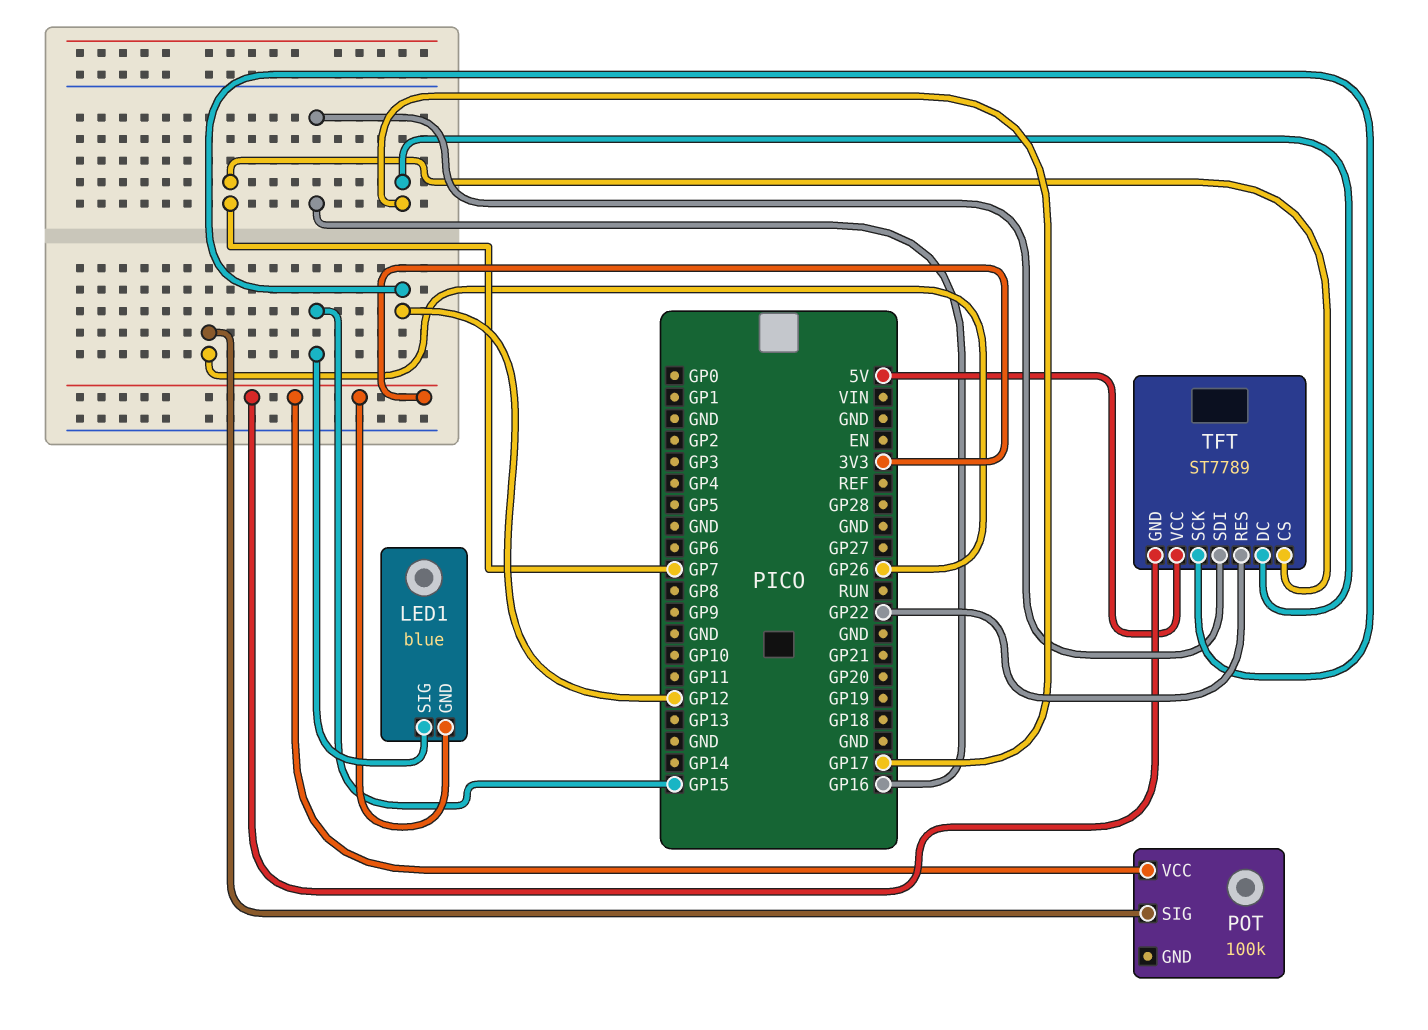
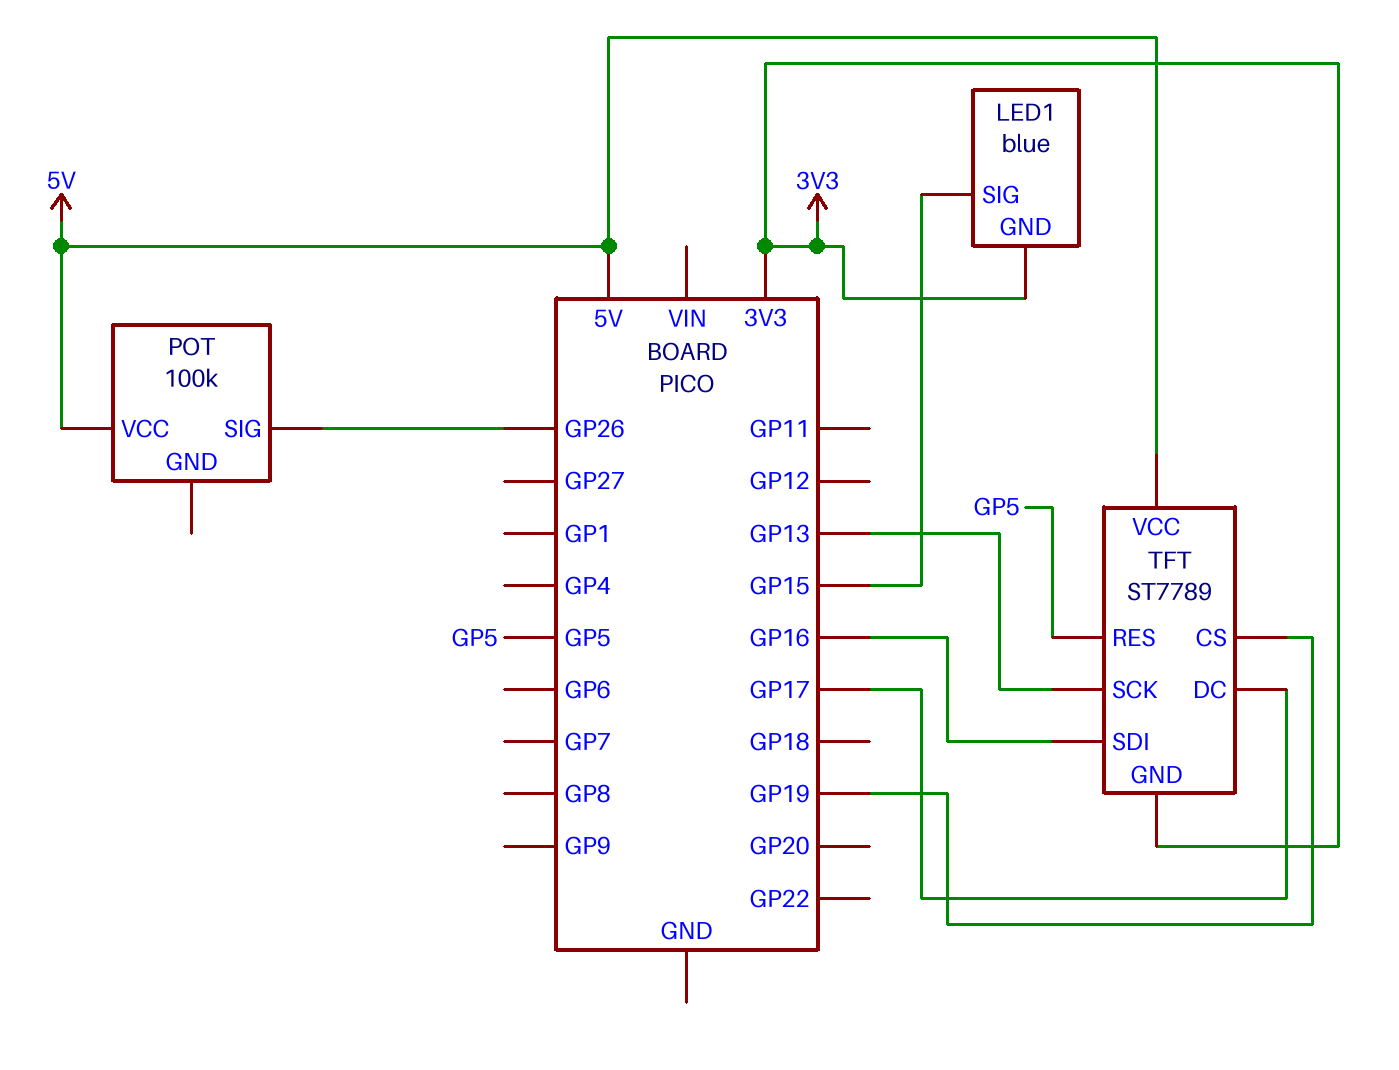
POT pin VCC: 3V3 -> 5V
TFT pin CS: GP7 -> GP19
TFT pin RES: GP22 -> GP5
TFT pin SCK: GP12 -> GP13

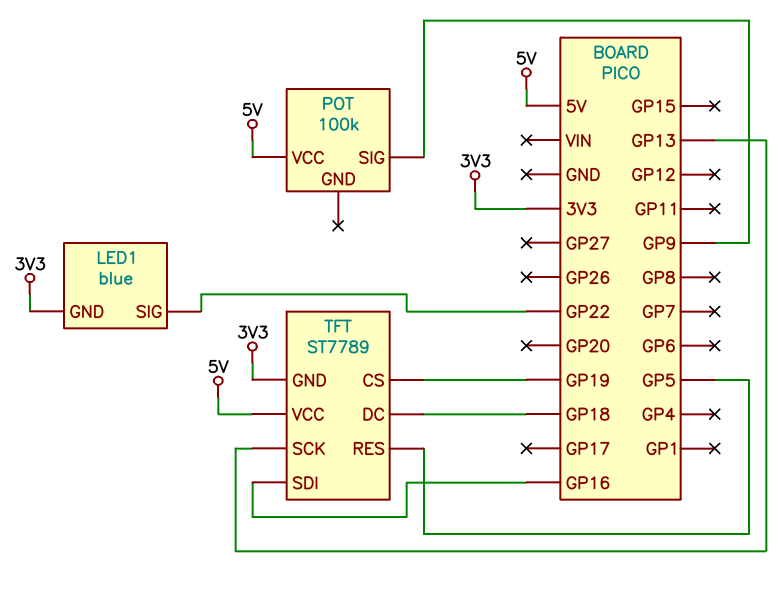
LED1 pin SIG: GP15 -> GP22
POT pin SIG: GP26 -> GP9
TFT pin DC: GP17 -> GP18

